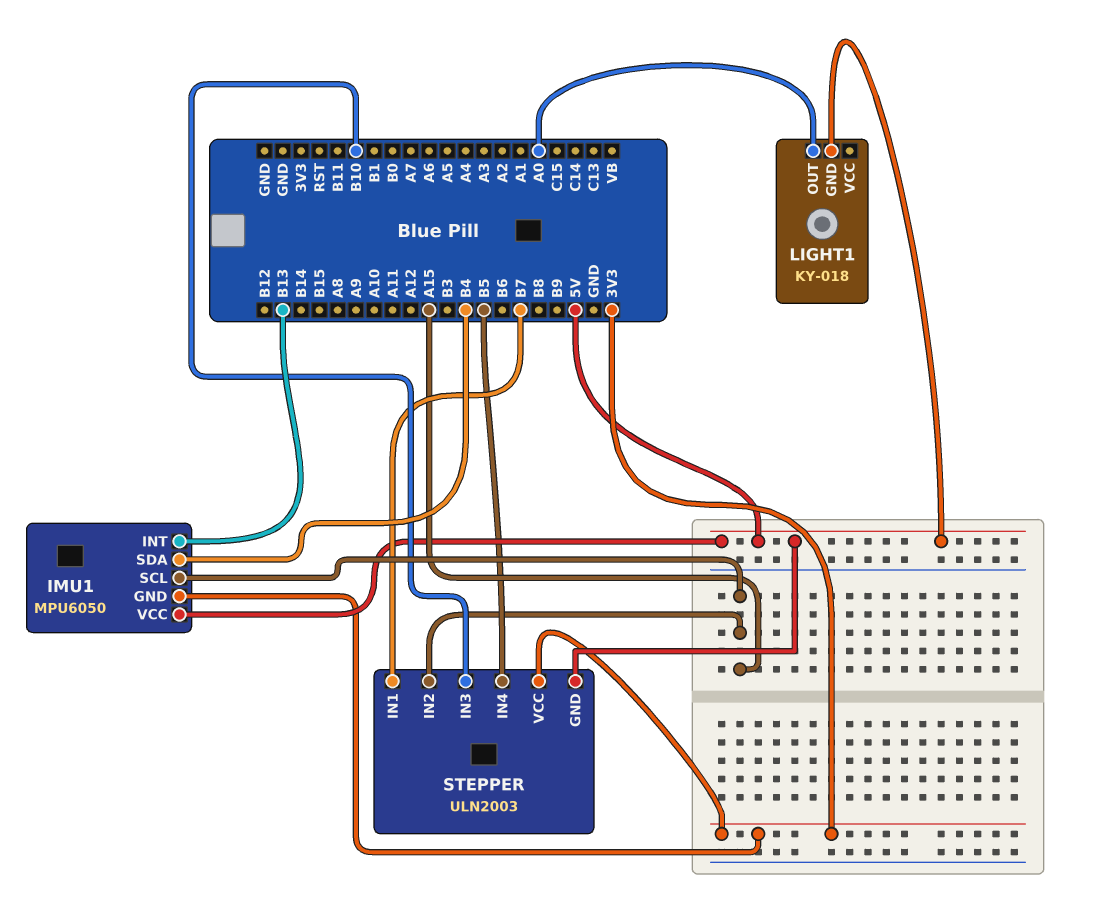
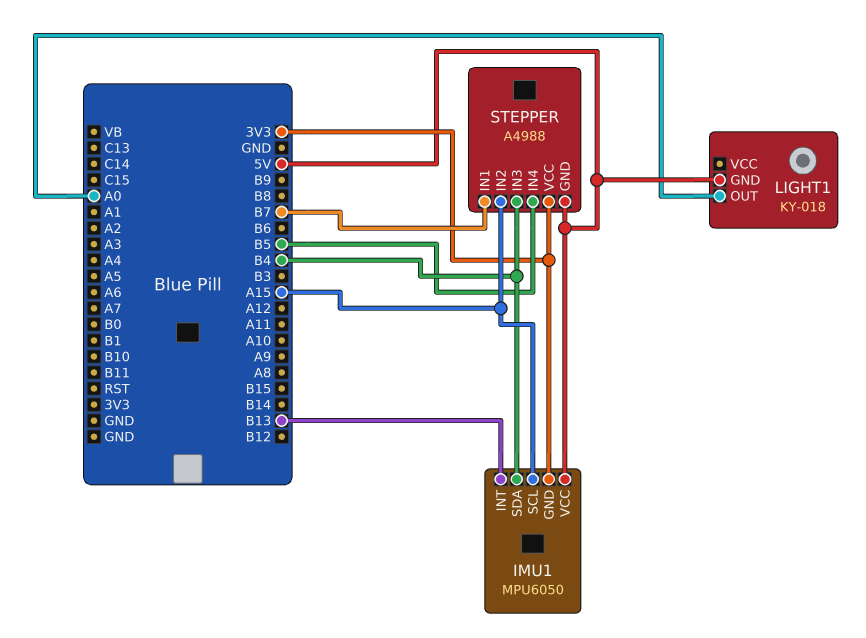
STEPPER: ULN2003 -> A4988
STEPPER pin IN3: B10 -> B4

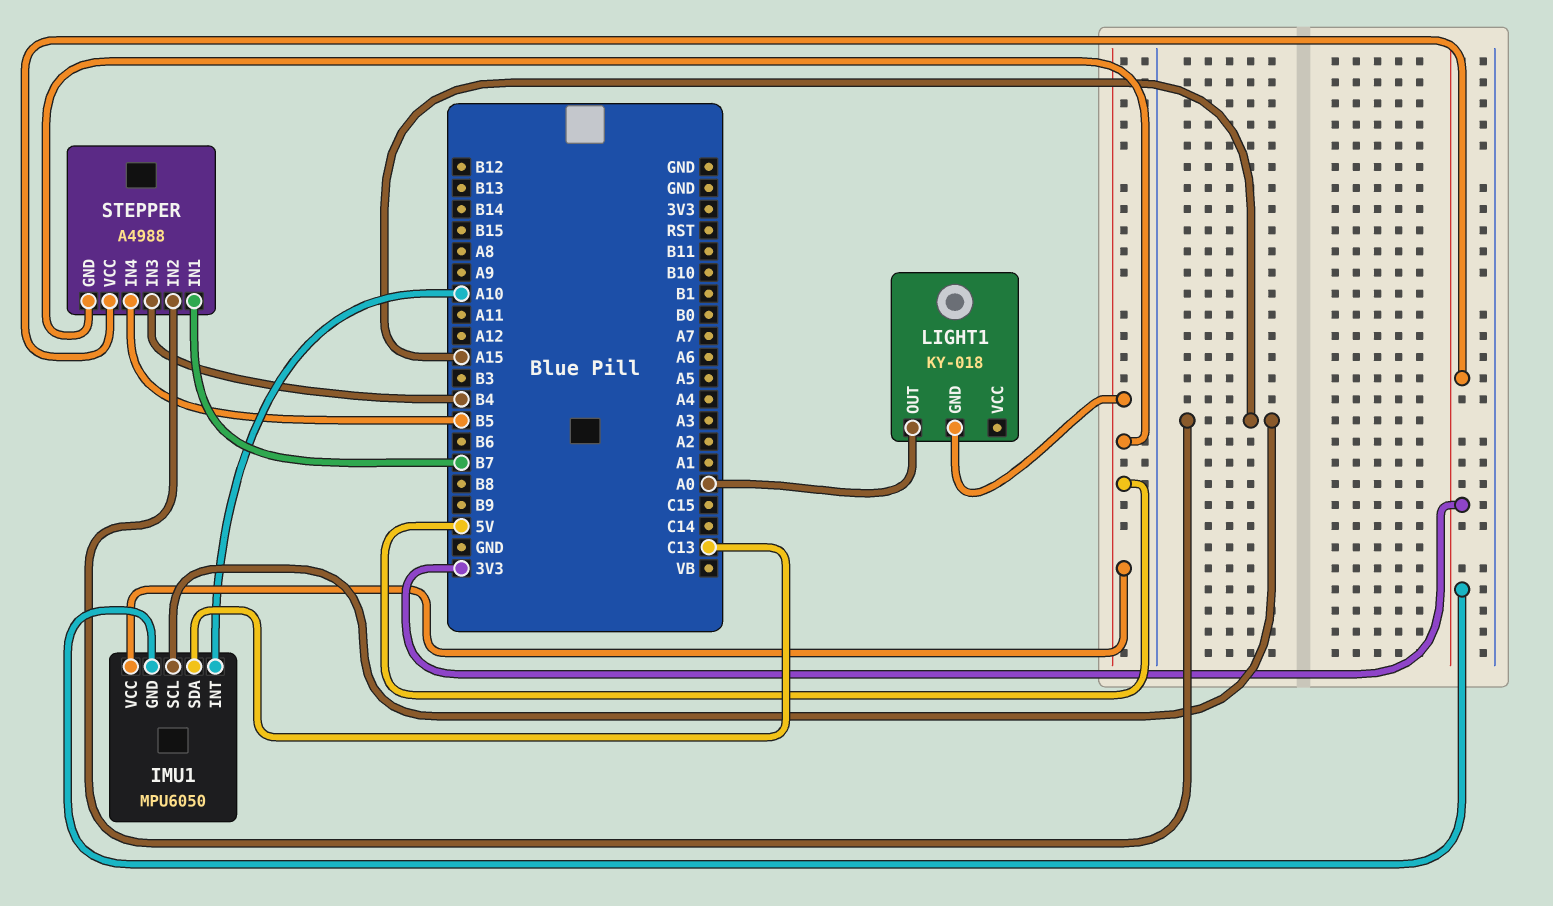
IMU1 pin INT: B13 -> A10
IMU1 pin SDA: B4 -> C13

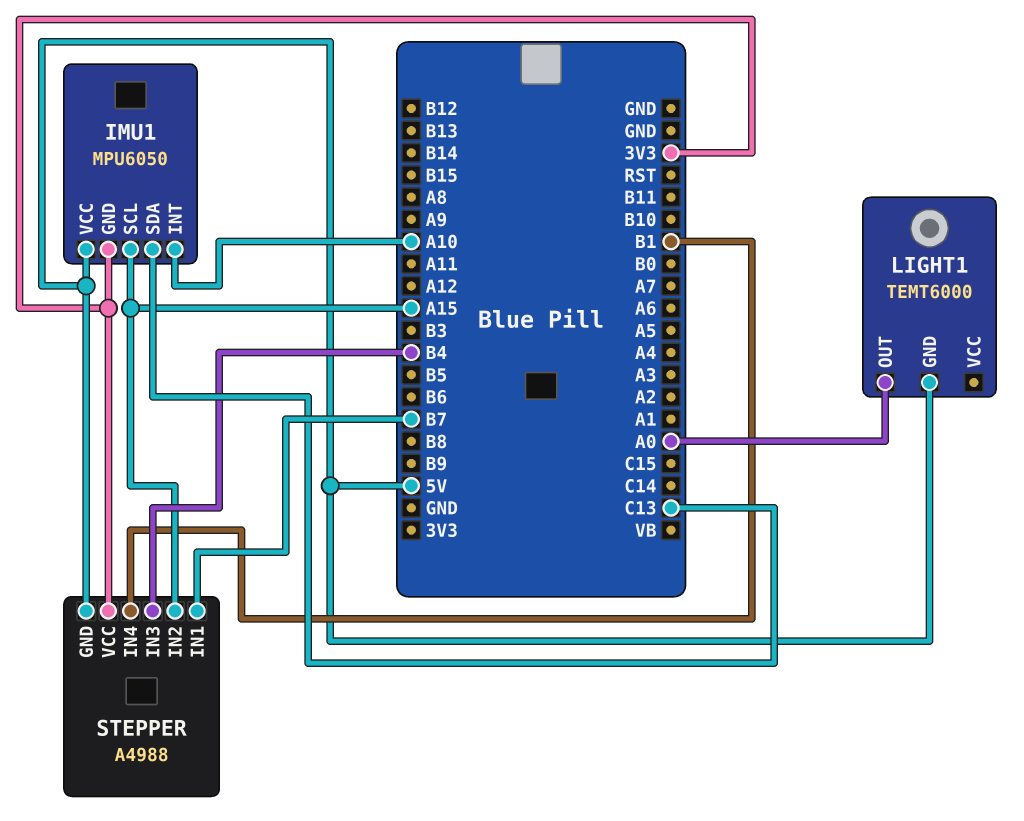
LIGHT1: KY-018 -> TEMT6000
STEPPER pin IN4: B5 -> B1

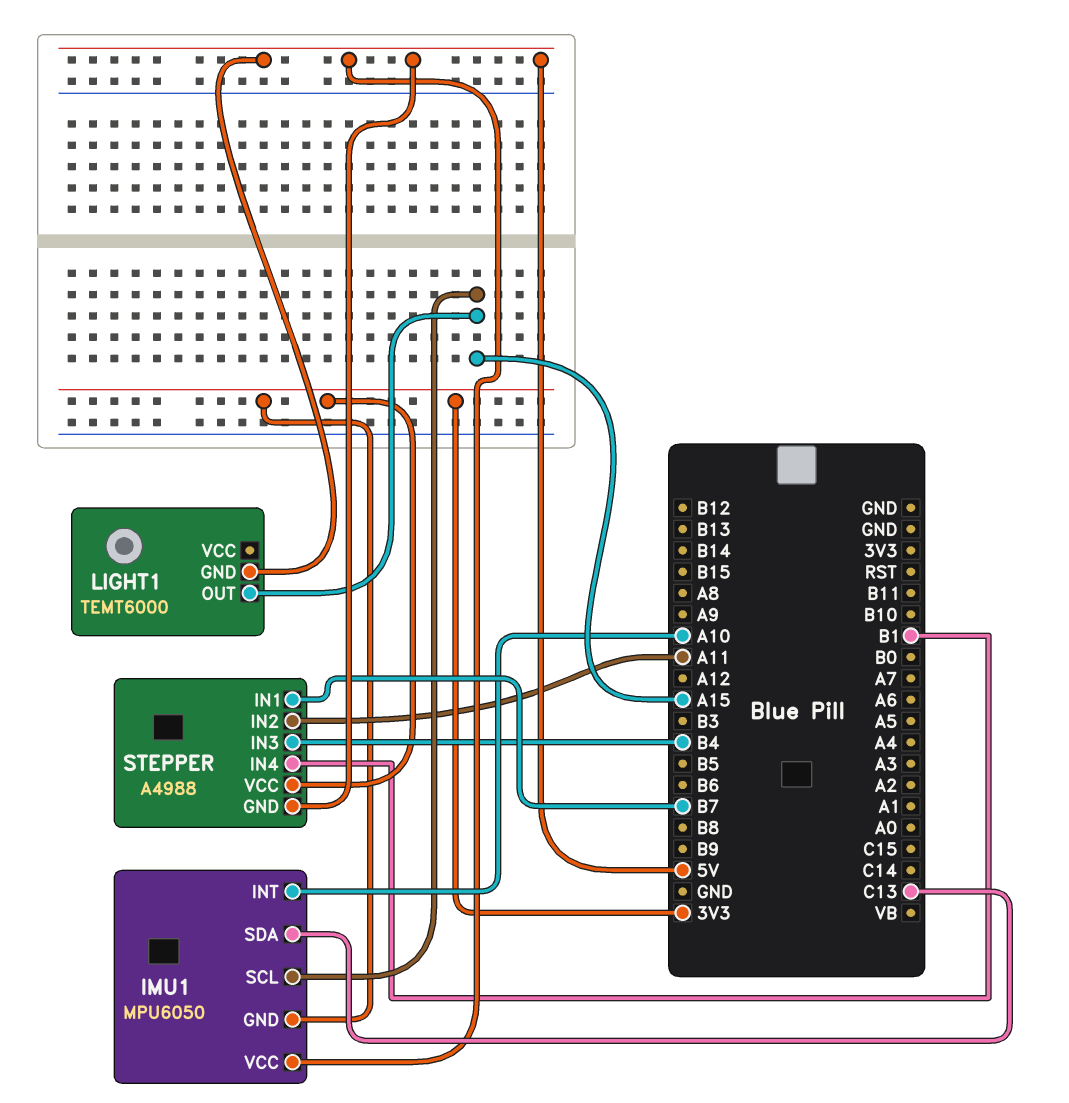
LIGHT1 pin OUT: A0 -> A15
STEPPER pin IN2: A15 -> A11

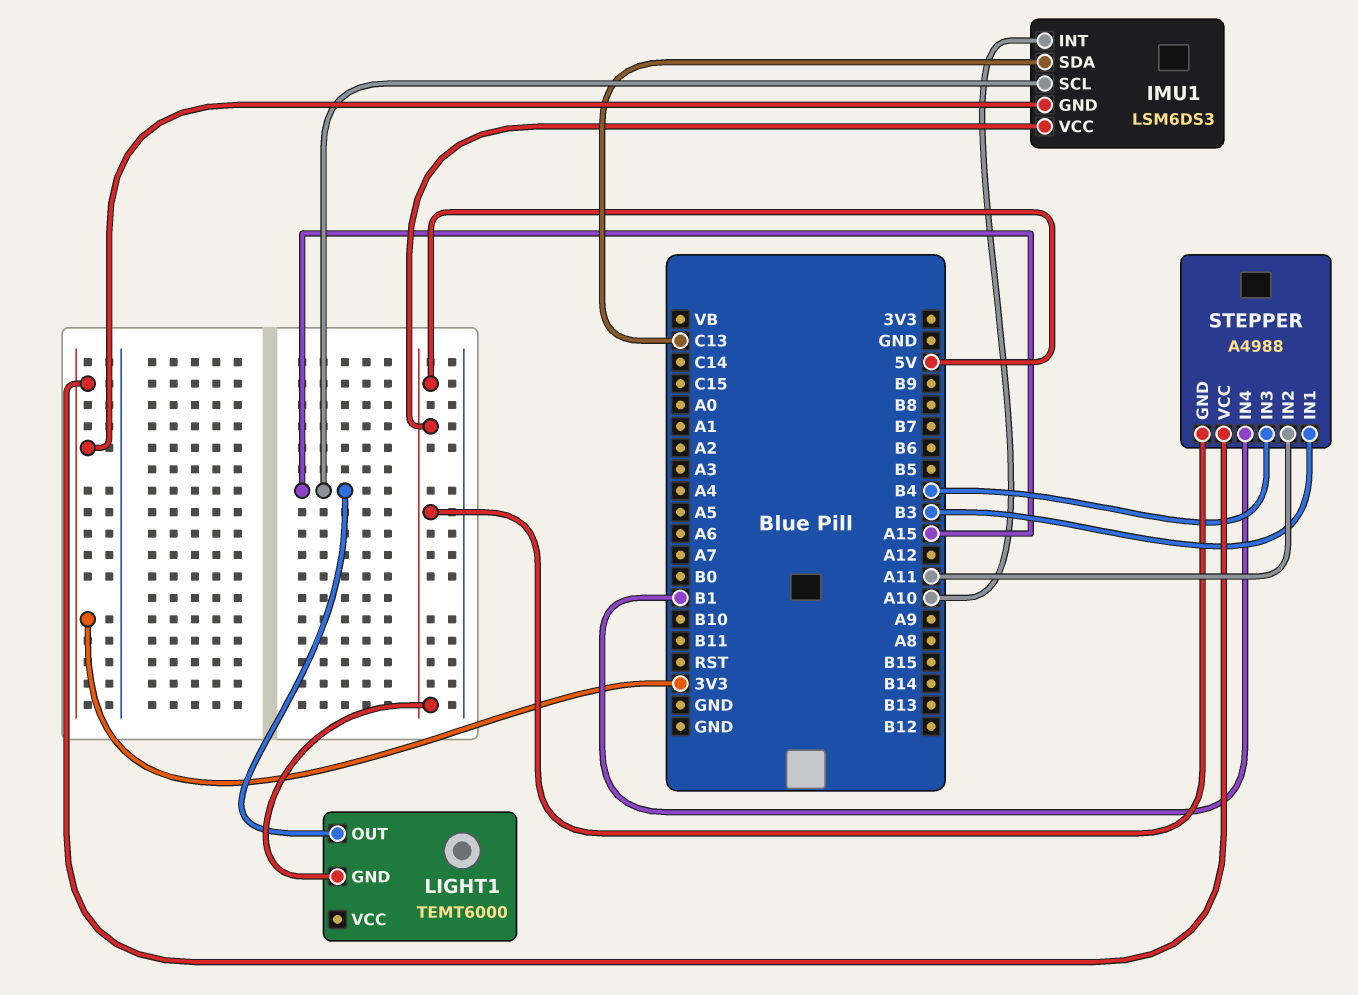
IMU1: MPU6050 -> LSM6DS3
STEPPER pin IN1: B7 -> B3

